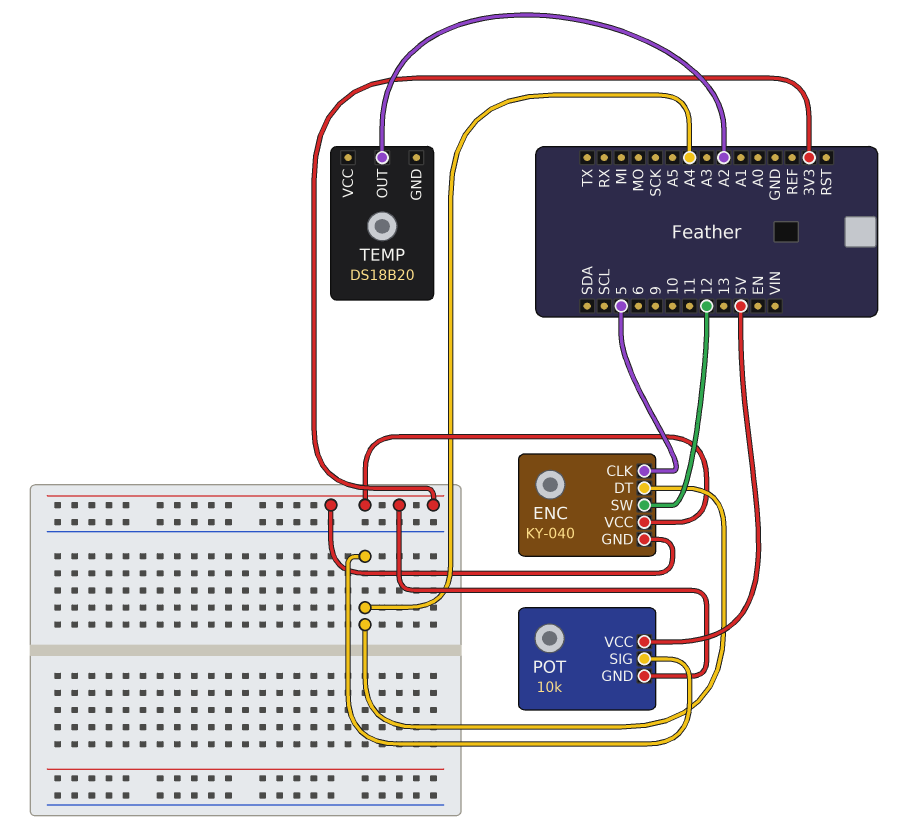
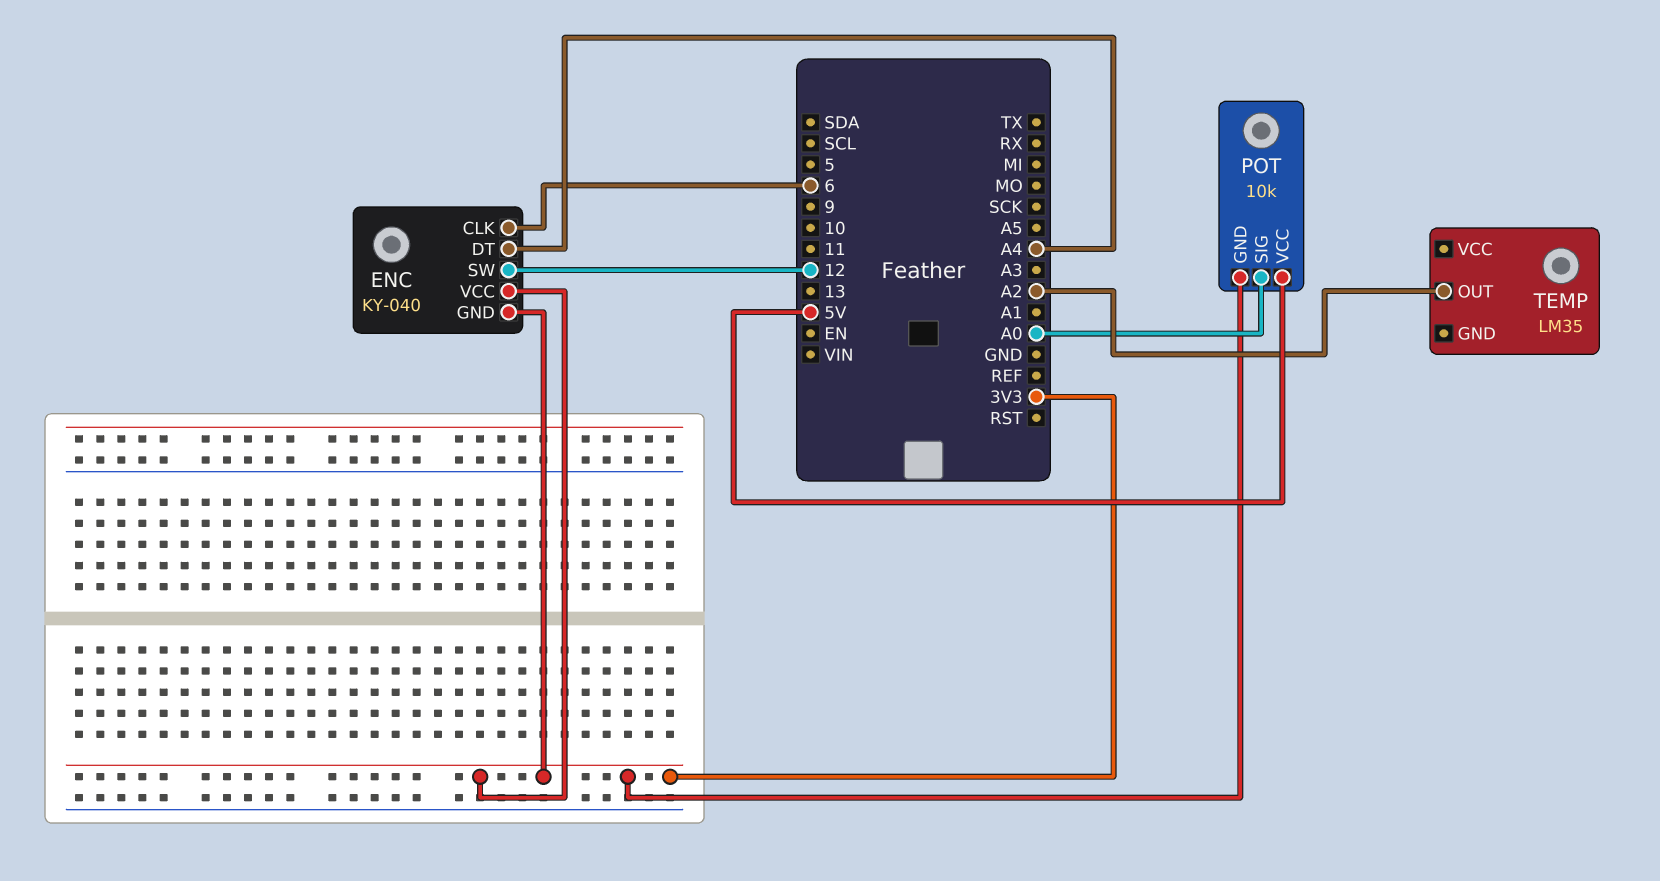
ENC pin CLK: 5 -> 6
POT pin SIG: A4 -> A0
TEMP: DS18B20 -> LM35

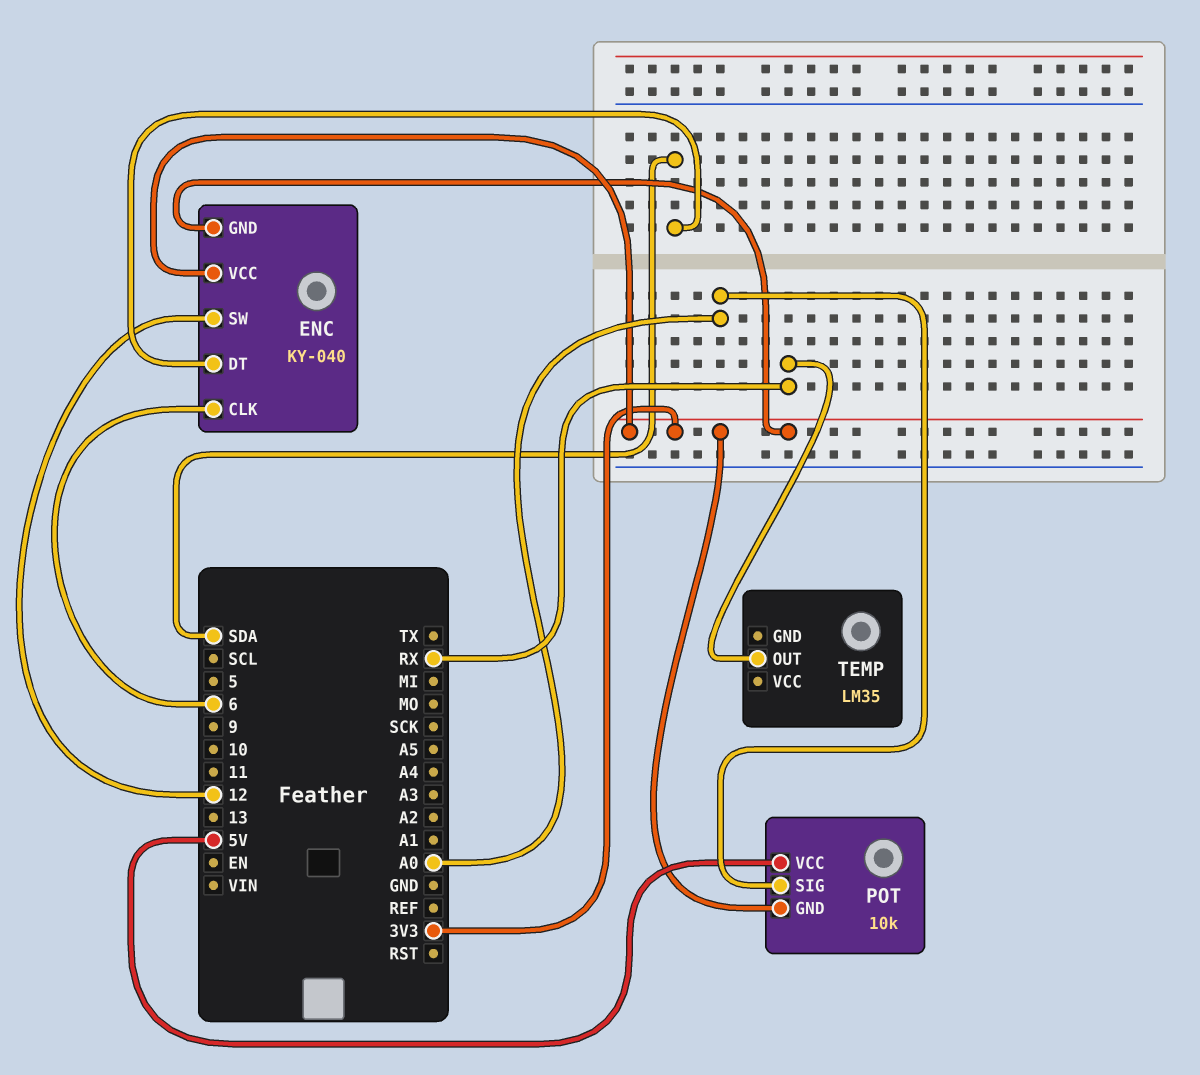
ENC pin DT: A4 -> SDA
TEMP pin OUT: A2 -> RX

